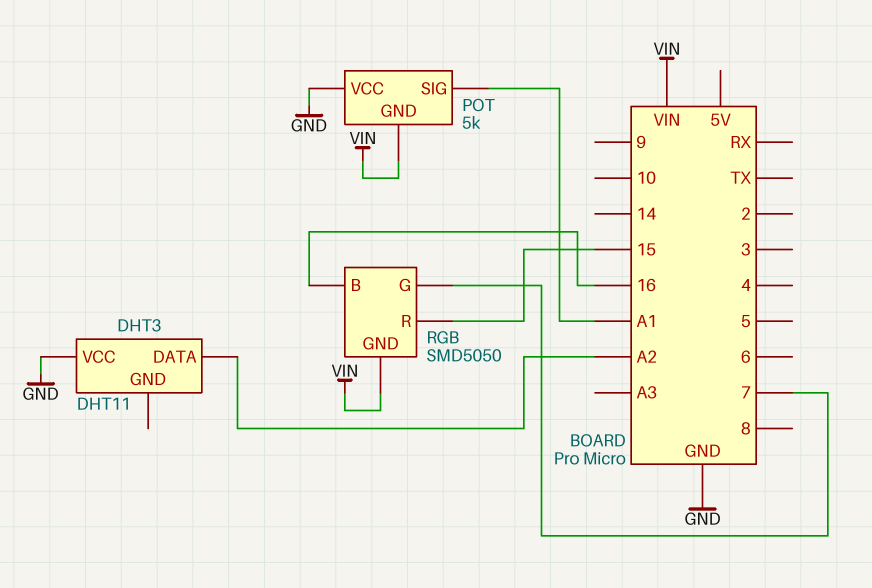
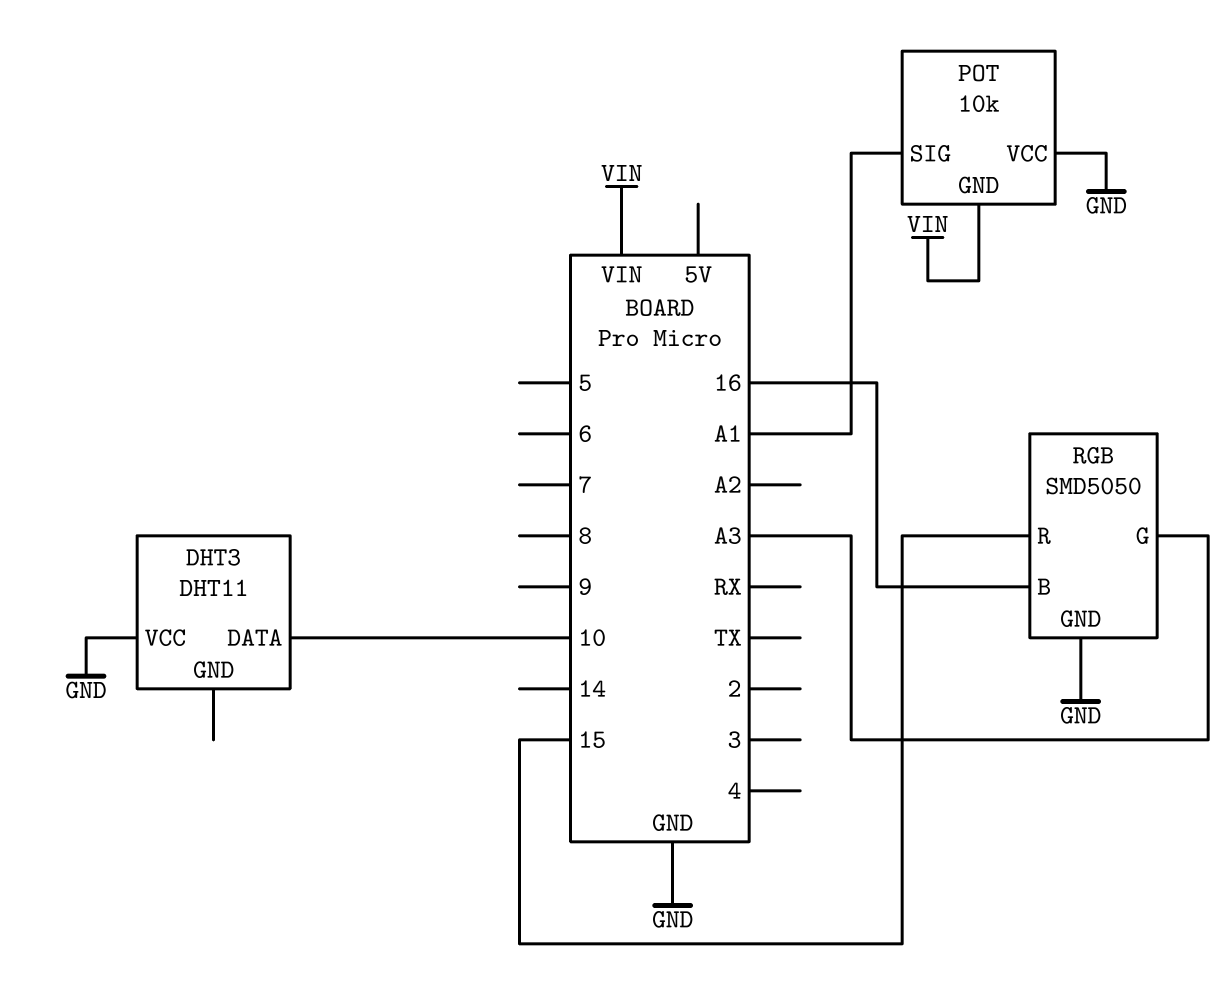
DHT3 pin DATA: A2 -> 10
POT: 5k -> 10k
RGB pin G: 7 -> A3
RGB pin GND: VIN -> GND

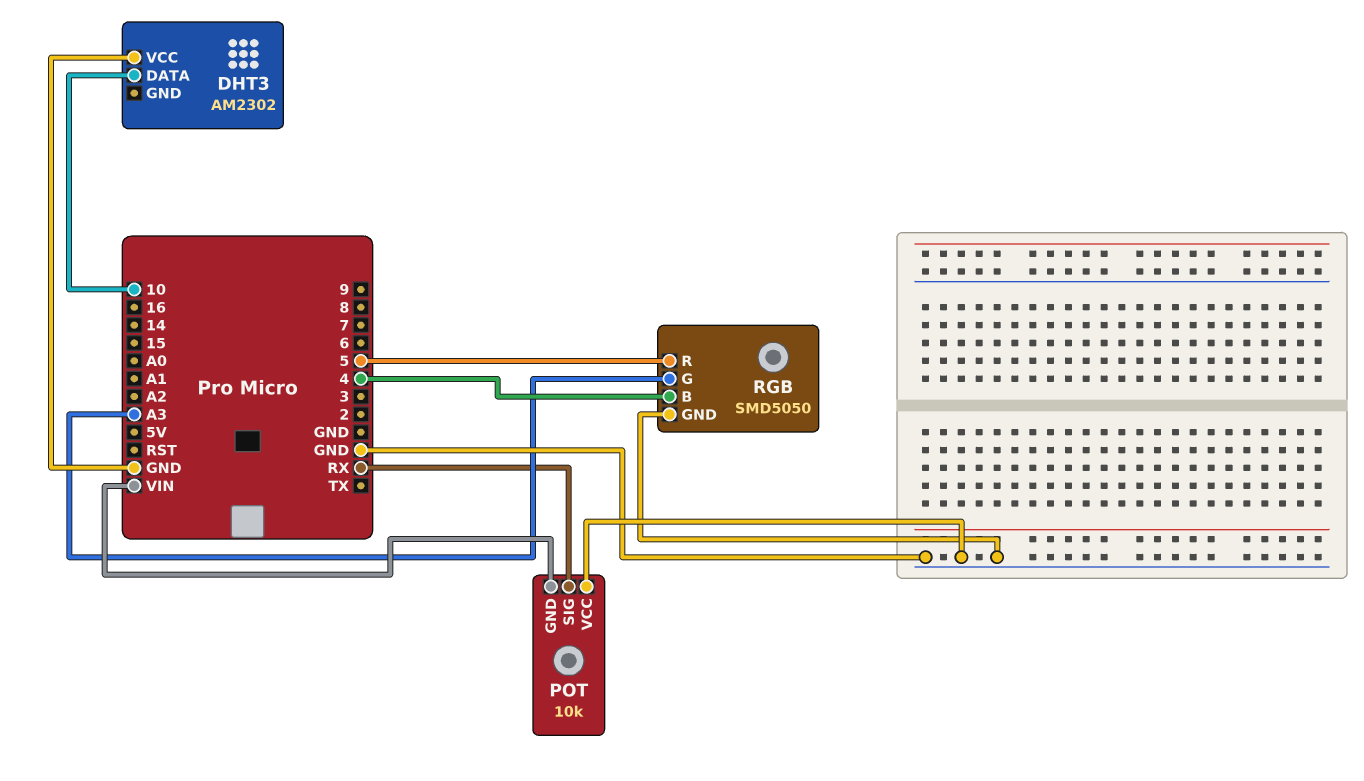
DHT3: DHT11 -> AM2302
POT pin SIG: A1 -> RX
RGB pin B: 16 -> 4
RGB pin R: 15 -> 5

